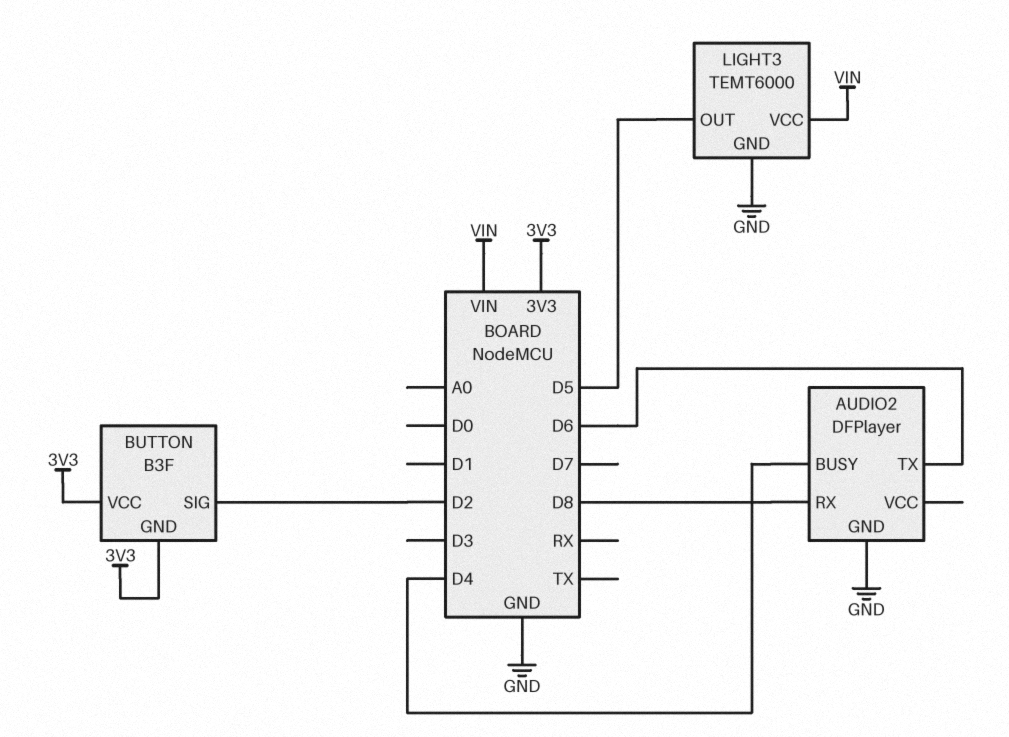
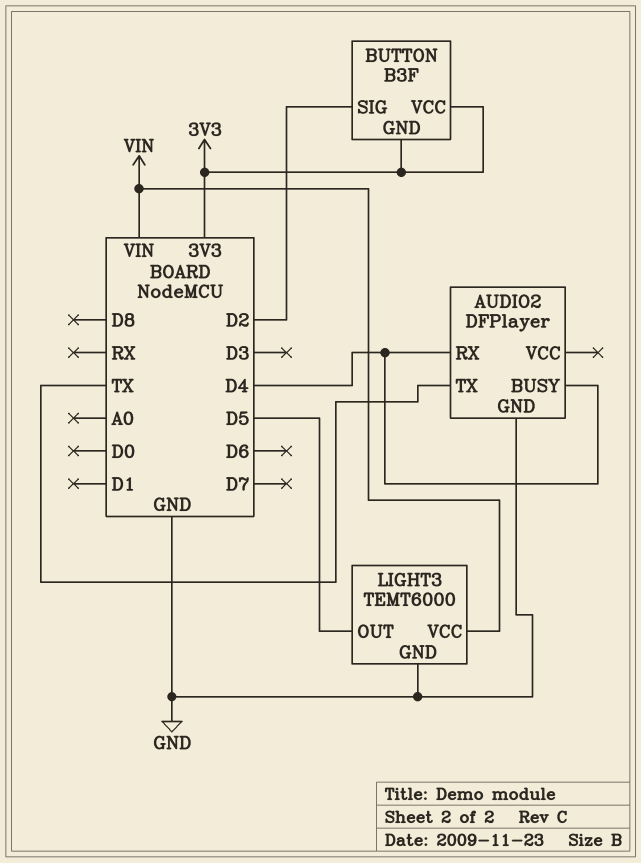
AUDIO2 pin RX: D8 -> D4
AUDIO2 pin TX: D6 -> TX

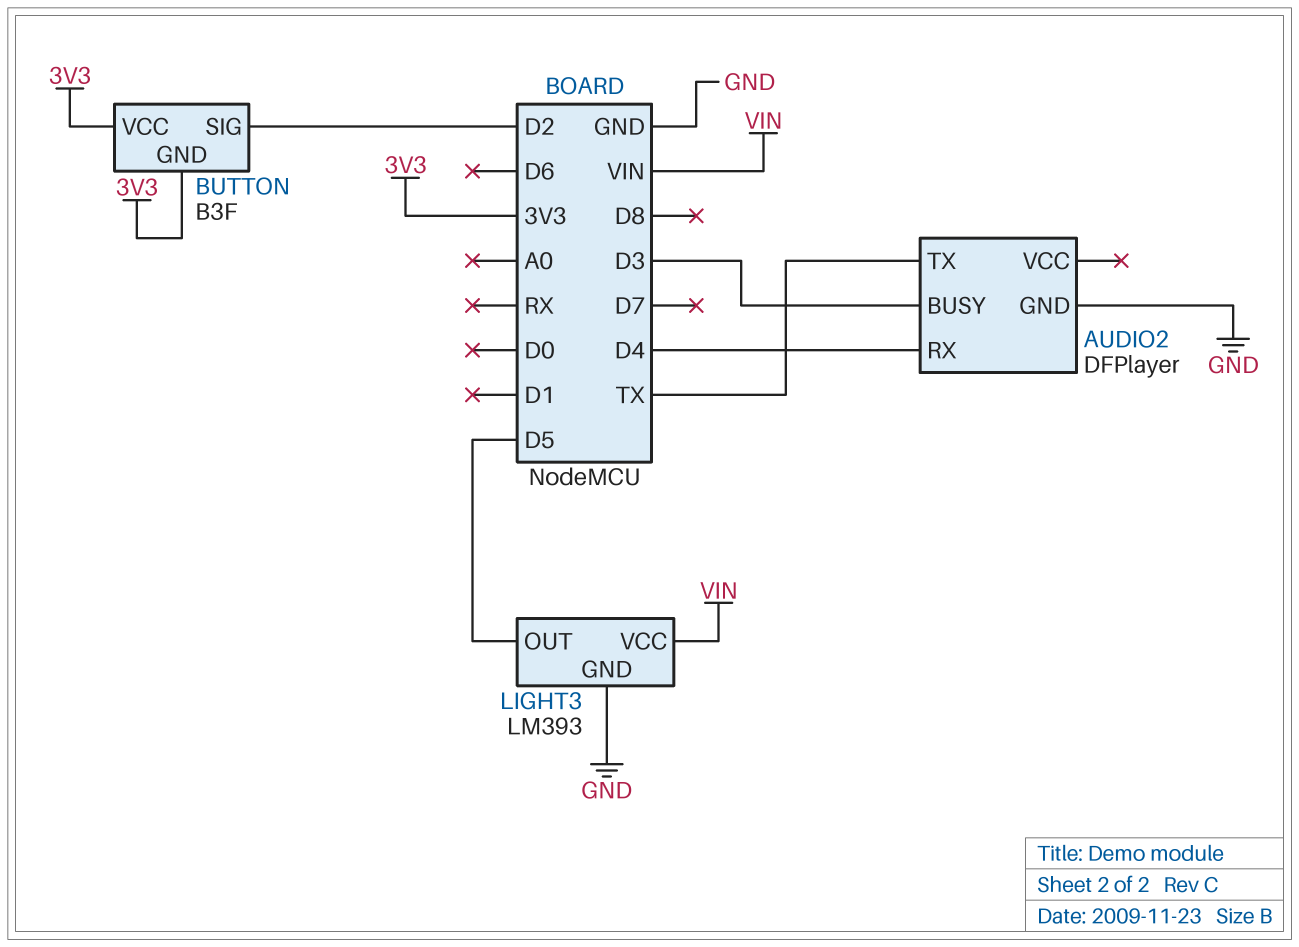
AUDIO2 pin BUSY: D4 -> D3
LIGHT3: TEMT6000 -> LM393

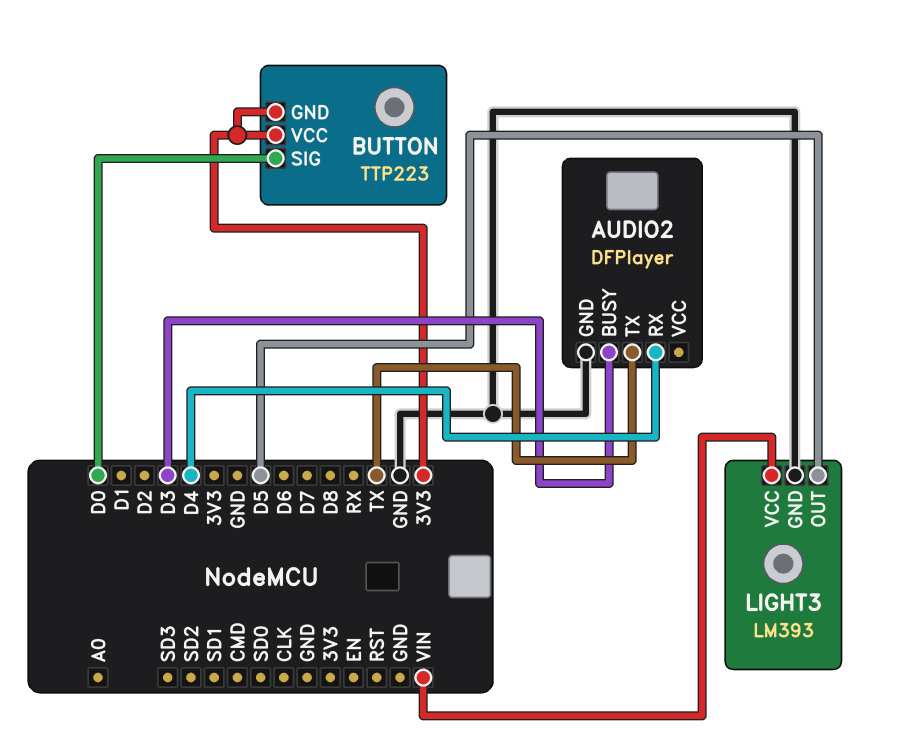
BUTTON: B3F -> TTP223
BUTTON pin SIG: D2 -> D0

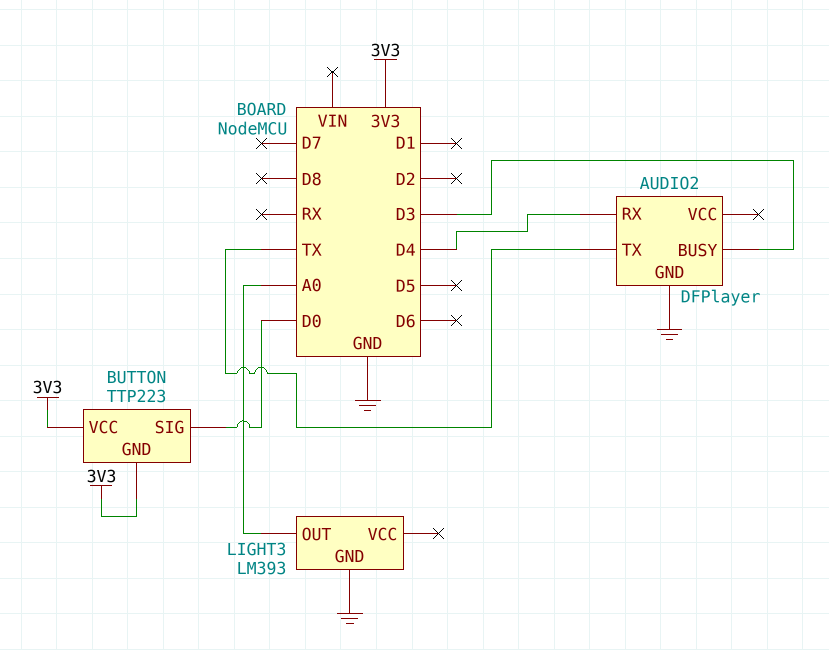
LIGHT3 pin OUT: D5 -> A0
LIGHT3 pin VCC: VIN -> none

